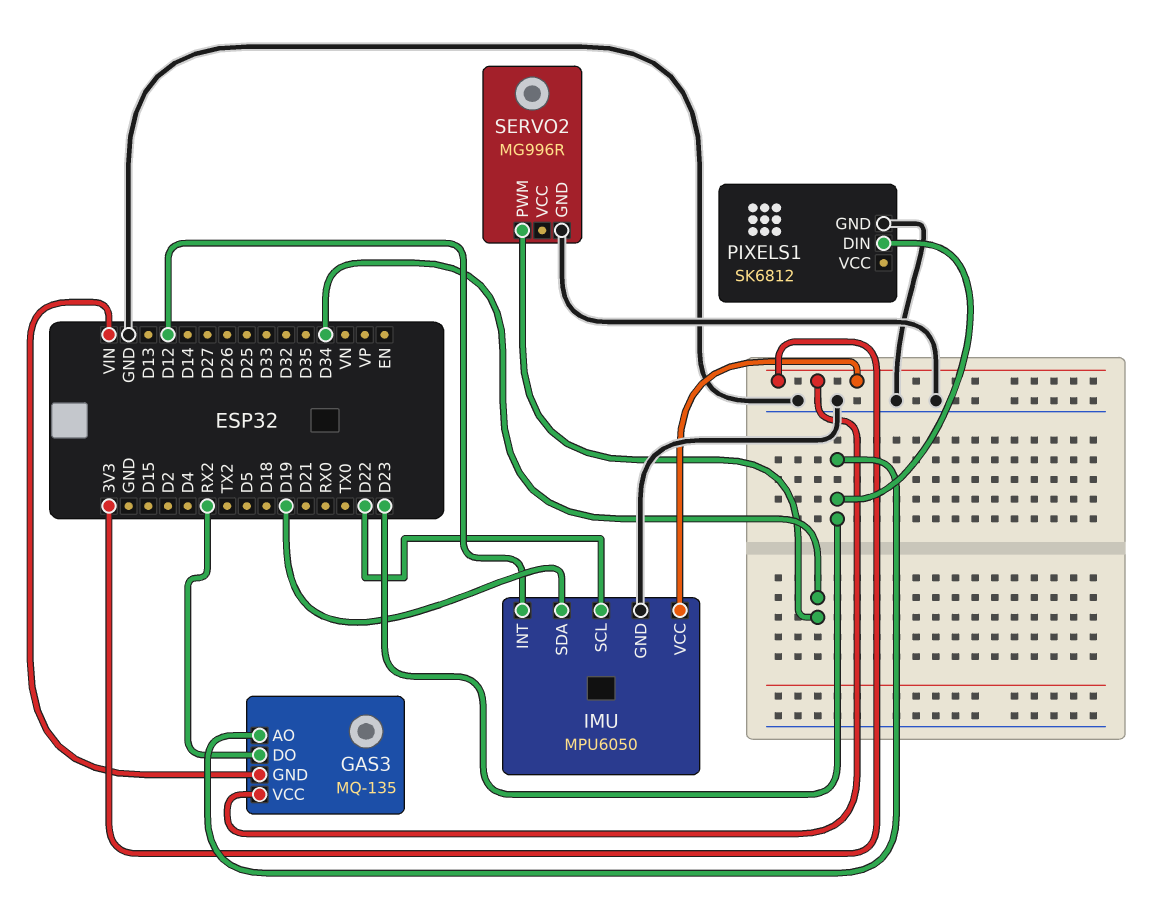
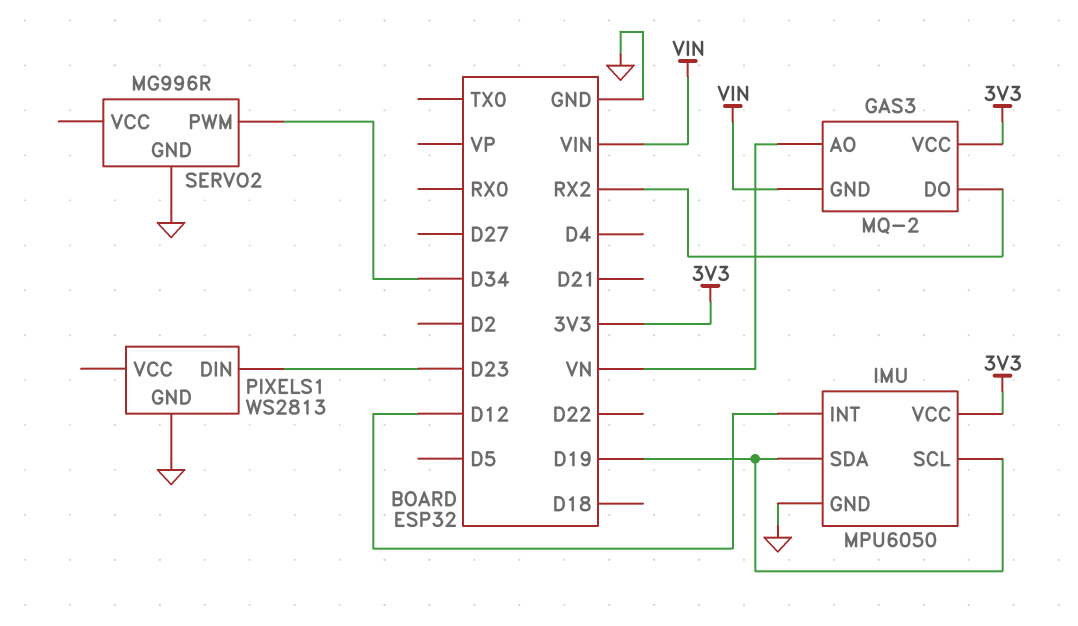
GAS3: MQ-135 -> MQ-2
GAS3 pin AO: D23 -> VN
IMU pin SCL: D22 -> D19
PIXELS1: SK6812 -> WS2813

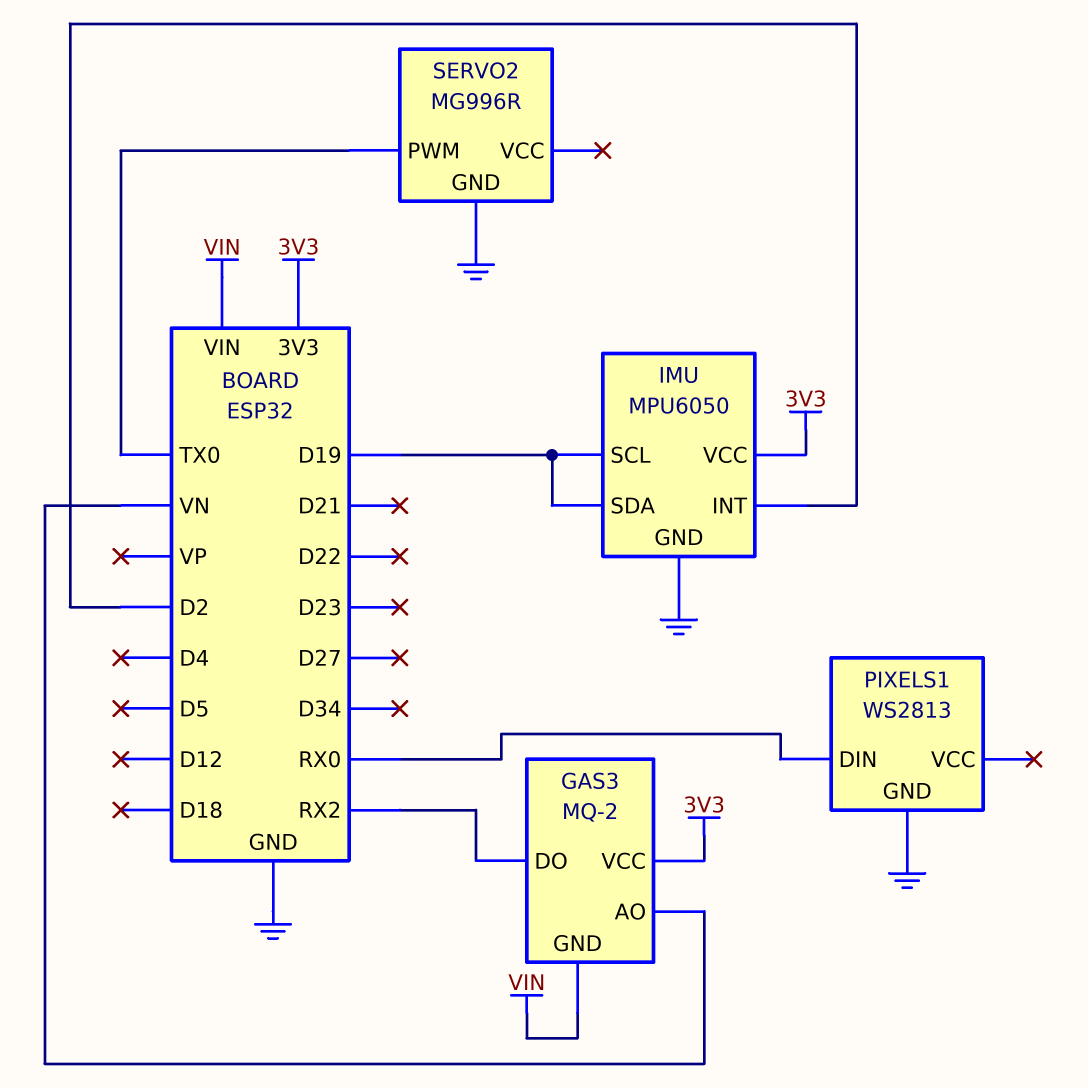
IMU pin INT: D12 -> D2
PIXELS1 pin DIN: D23 -> RX0
SERVO2 pin PWM: D34 -> TX0

